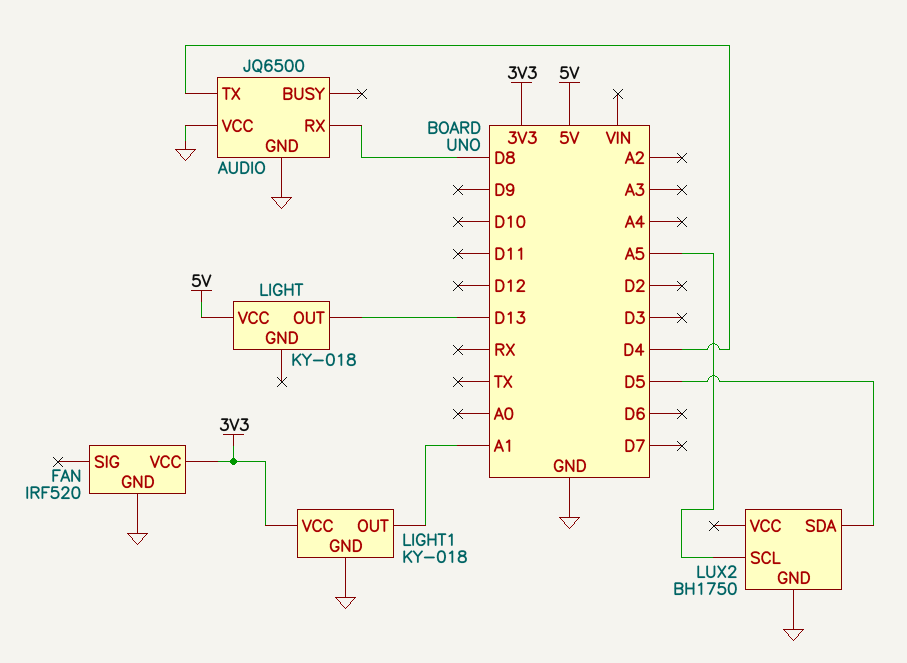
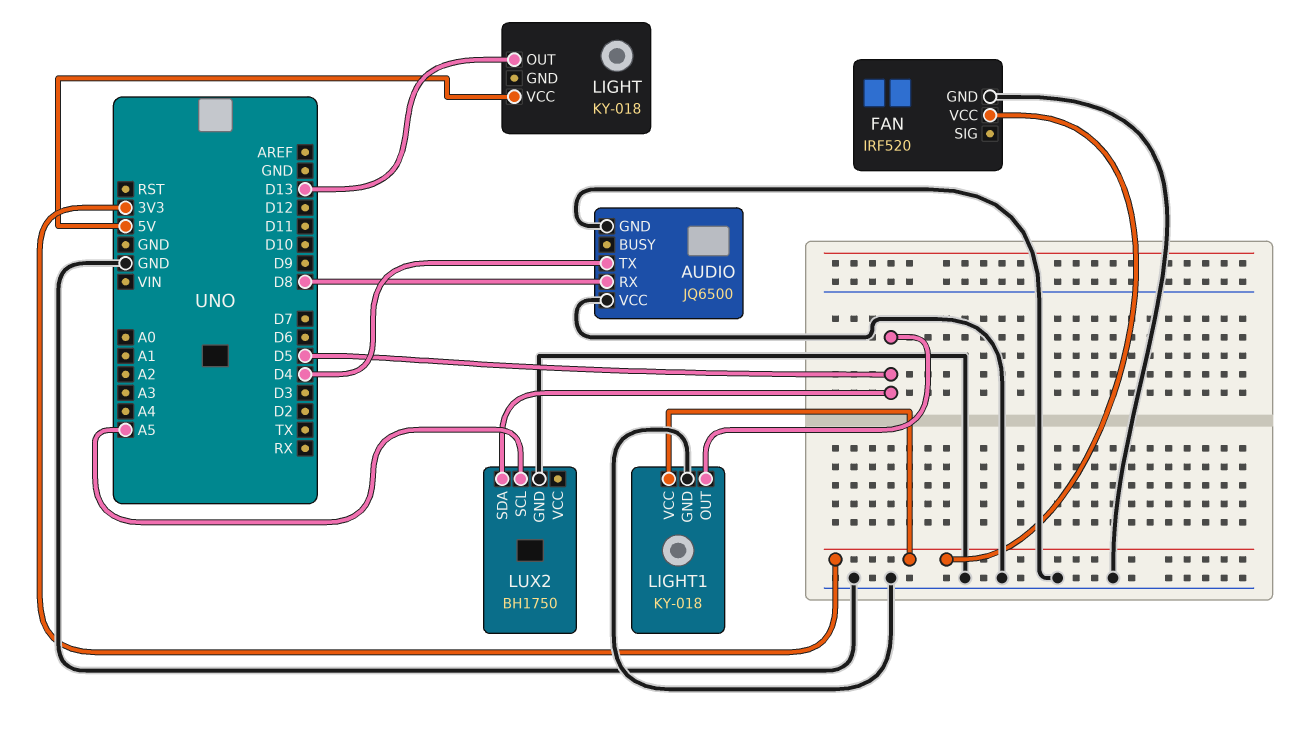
LIGHT1 pin OUT: A1 -> D5

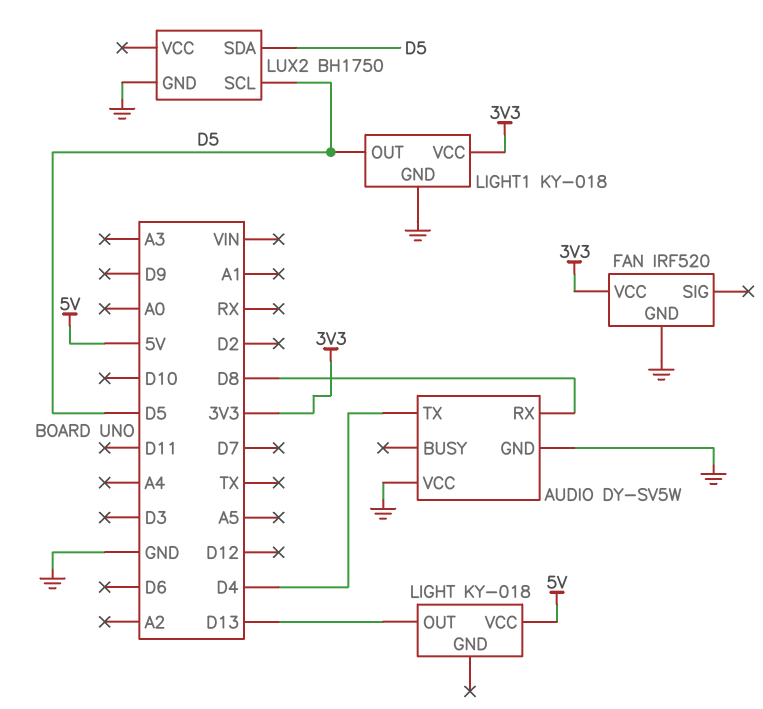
AUDIO: JQ6500 -> DY-SV5W
LUX2 pin SCL: A5 -> D5

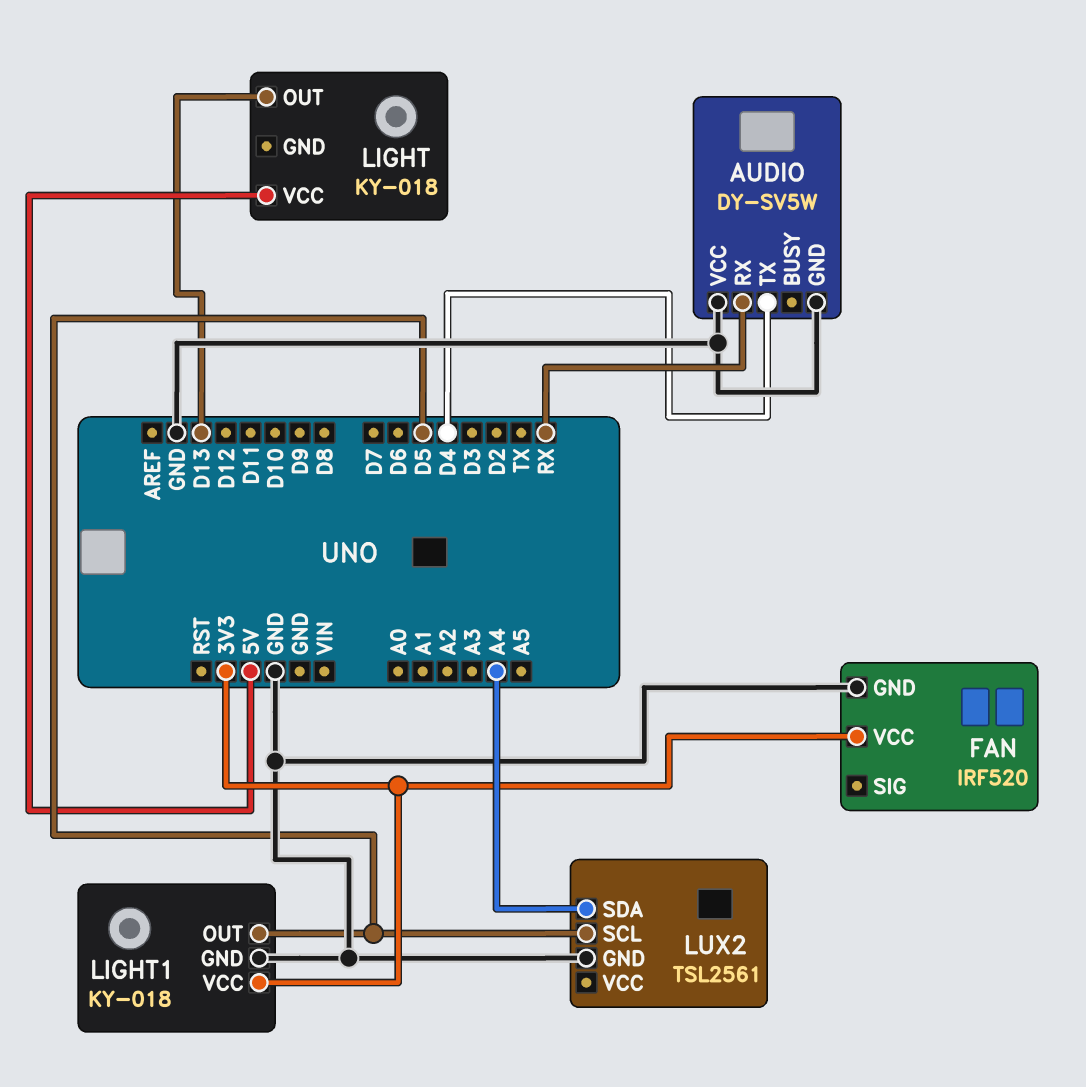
AUDIO pin RX: D8 -> RX
LUX2: BH1750 -> TSL2561
LUX2 pin SDA: D5 -> A4

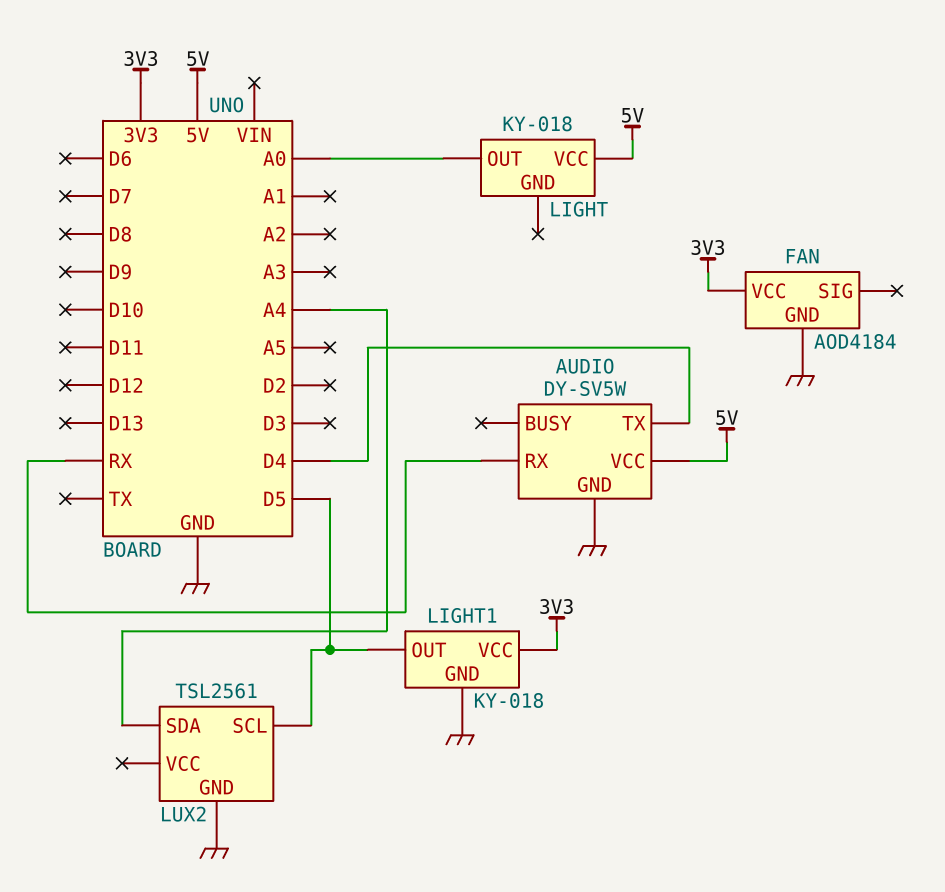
AUDIO pin VCC: GND -> 5V
FAN: IRF520 -> AOD4184
LIGHT pin OUT: D13 -> A0

